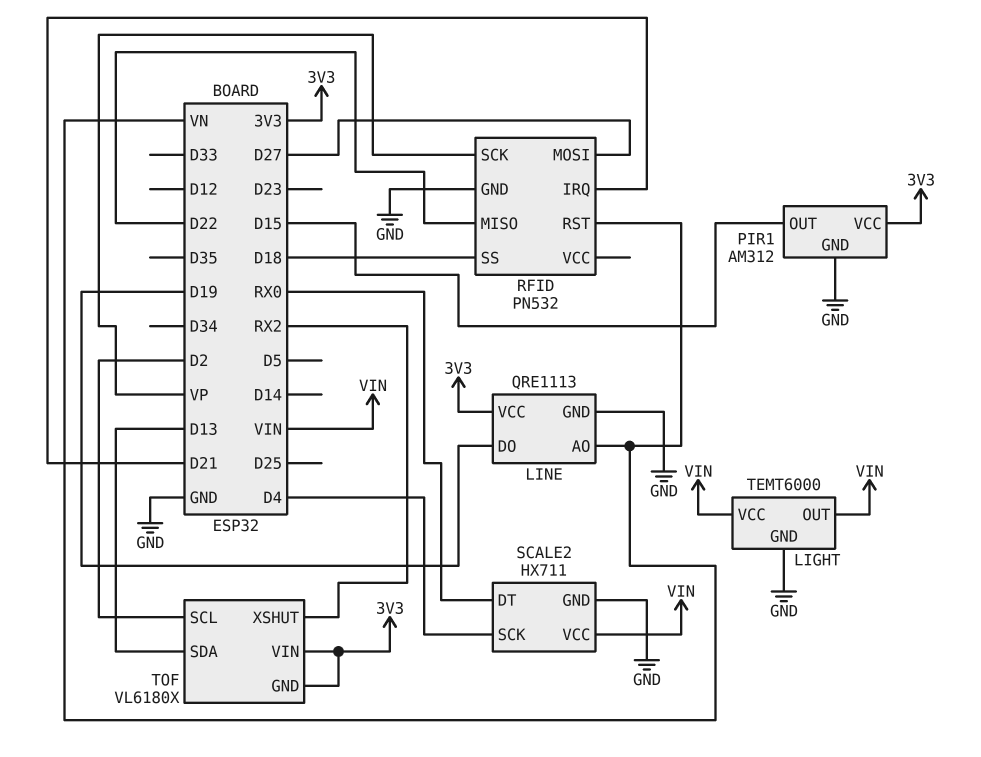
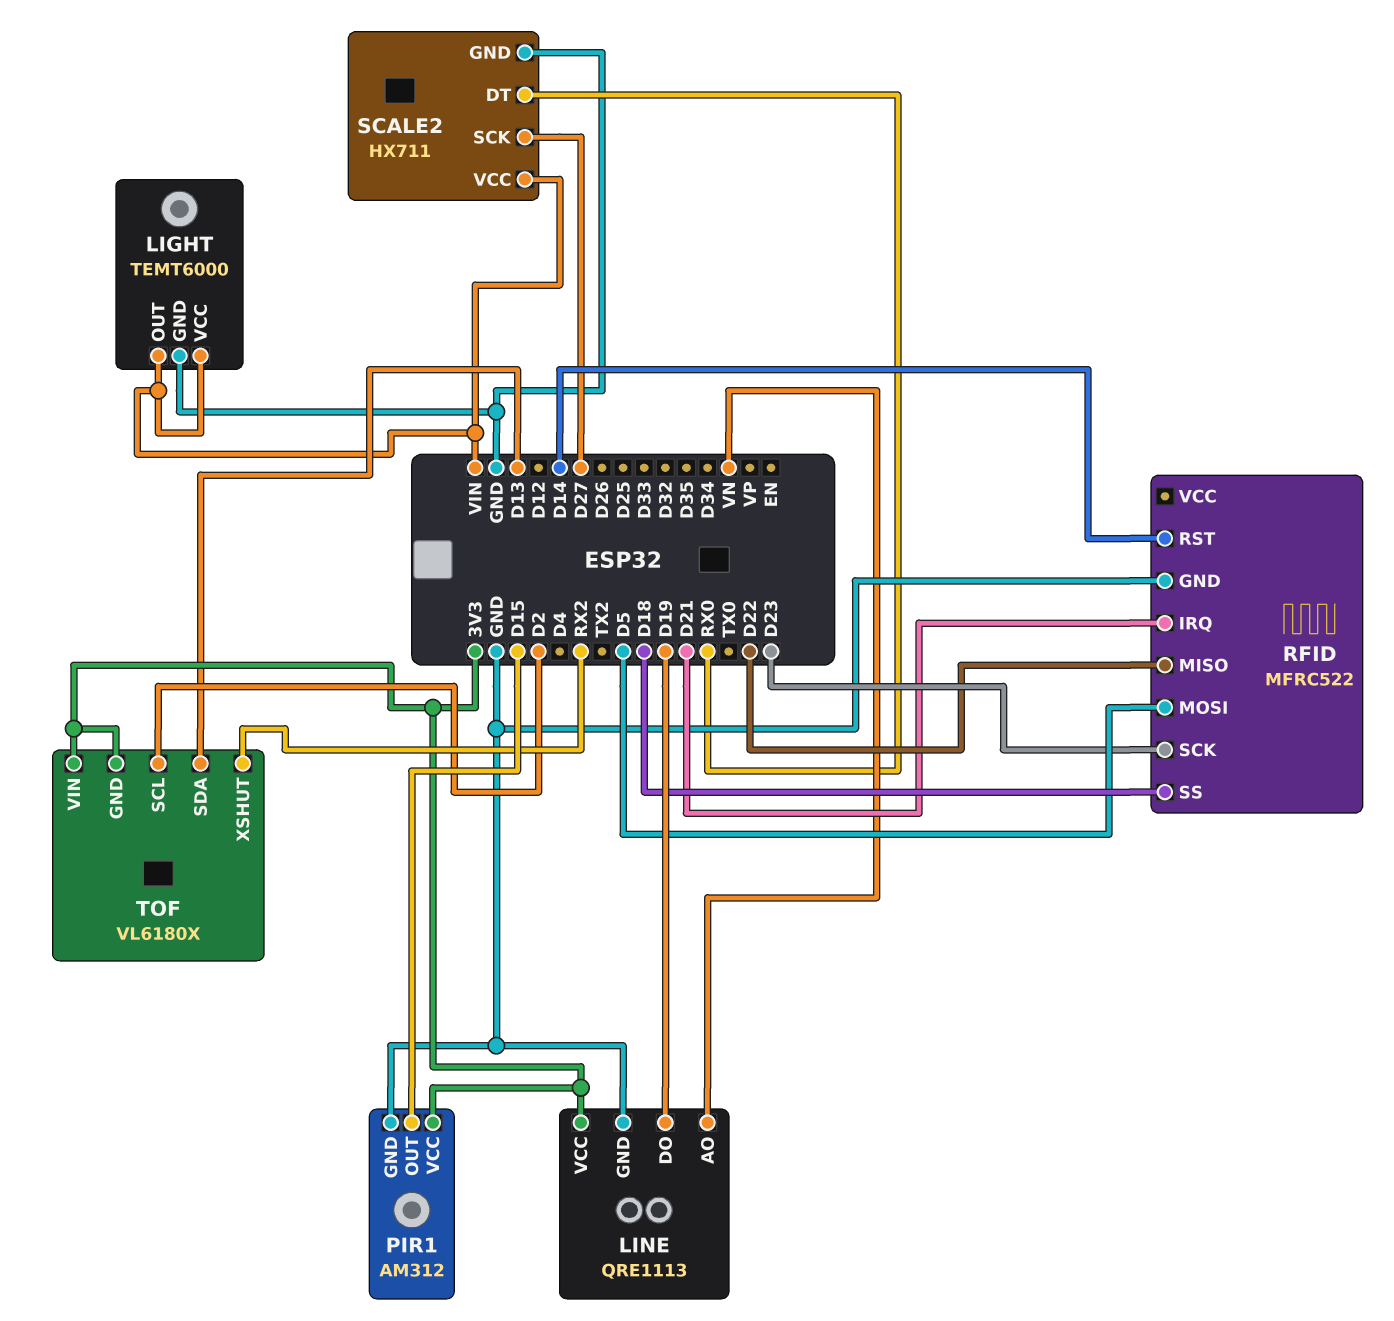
RFID: PN532 -> MFRC522
RFID pin MOSI: D27 -> D5
RFID pin RST: VN -> D14
RFID pin SCK: VP -> D23
SCALE2 pin SCK: D4 -> D27

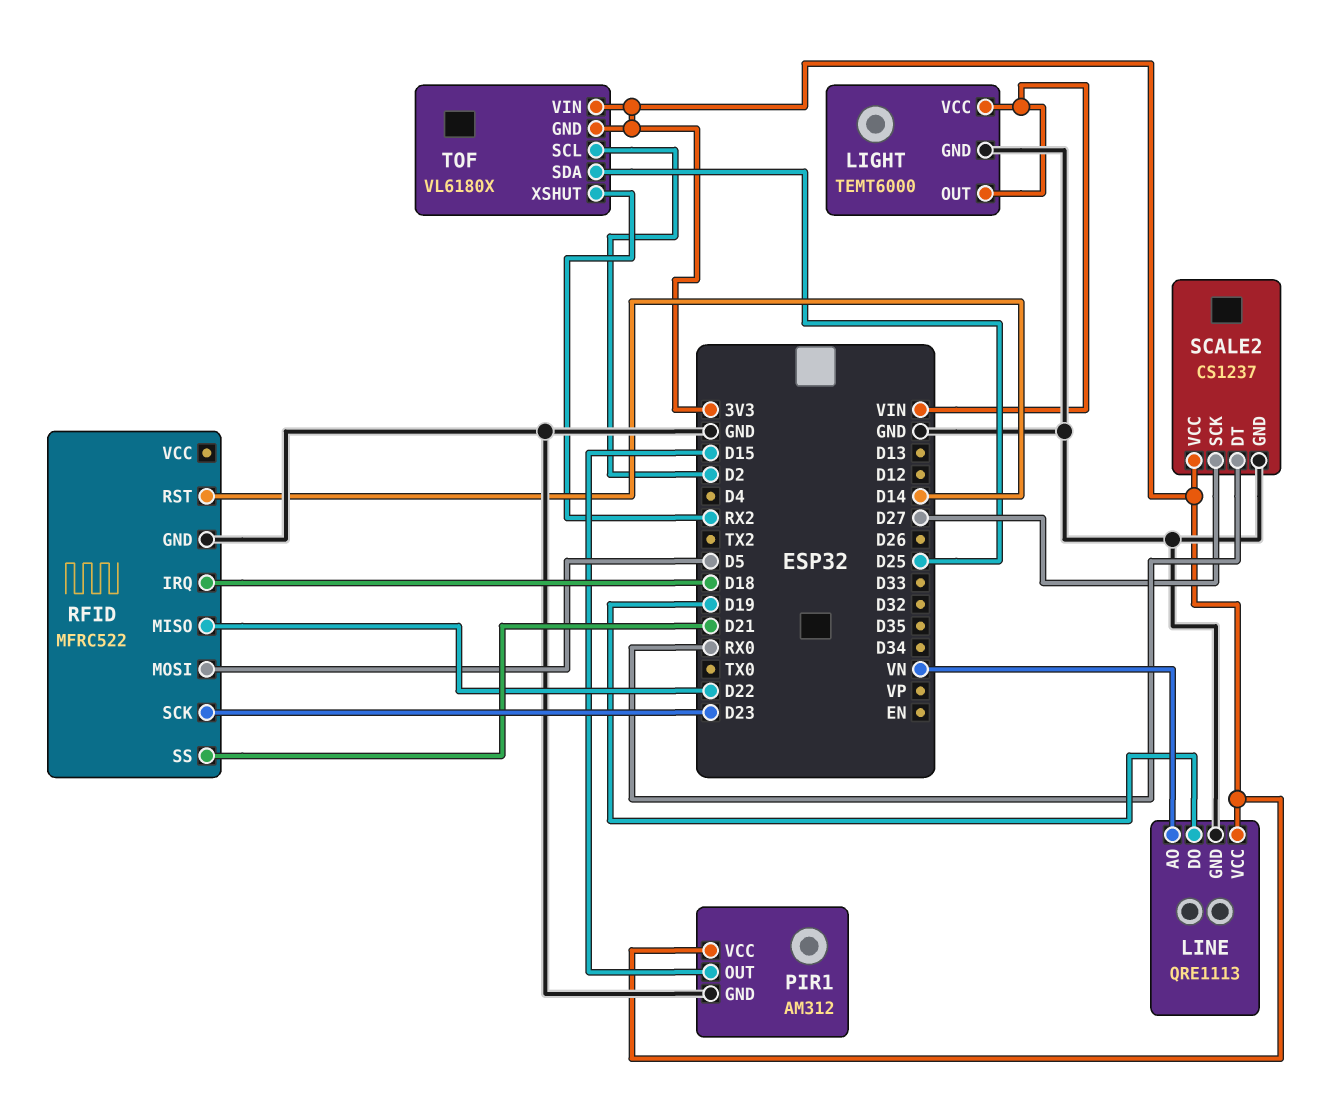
RFID pin IRQ: D21 -> D18
RFID pin SS: D18 -> D21
SCALE2: HX711 -> CS1237
SCALE2 pin VCC: VIN -> 3V3
TOF pin SDA: D13 -> D25

